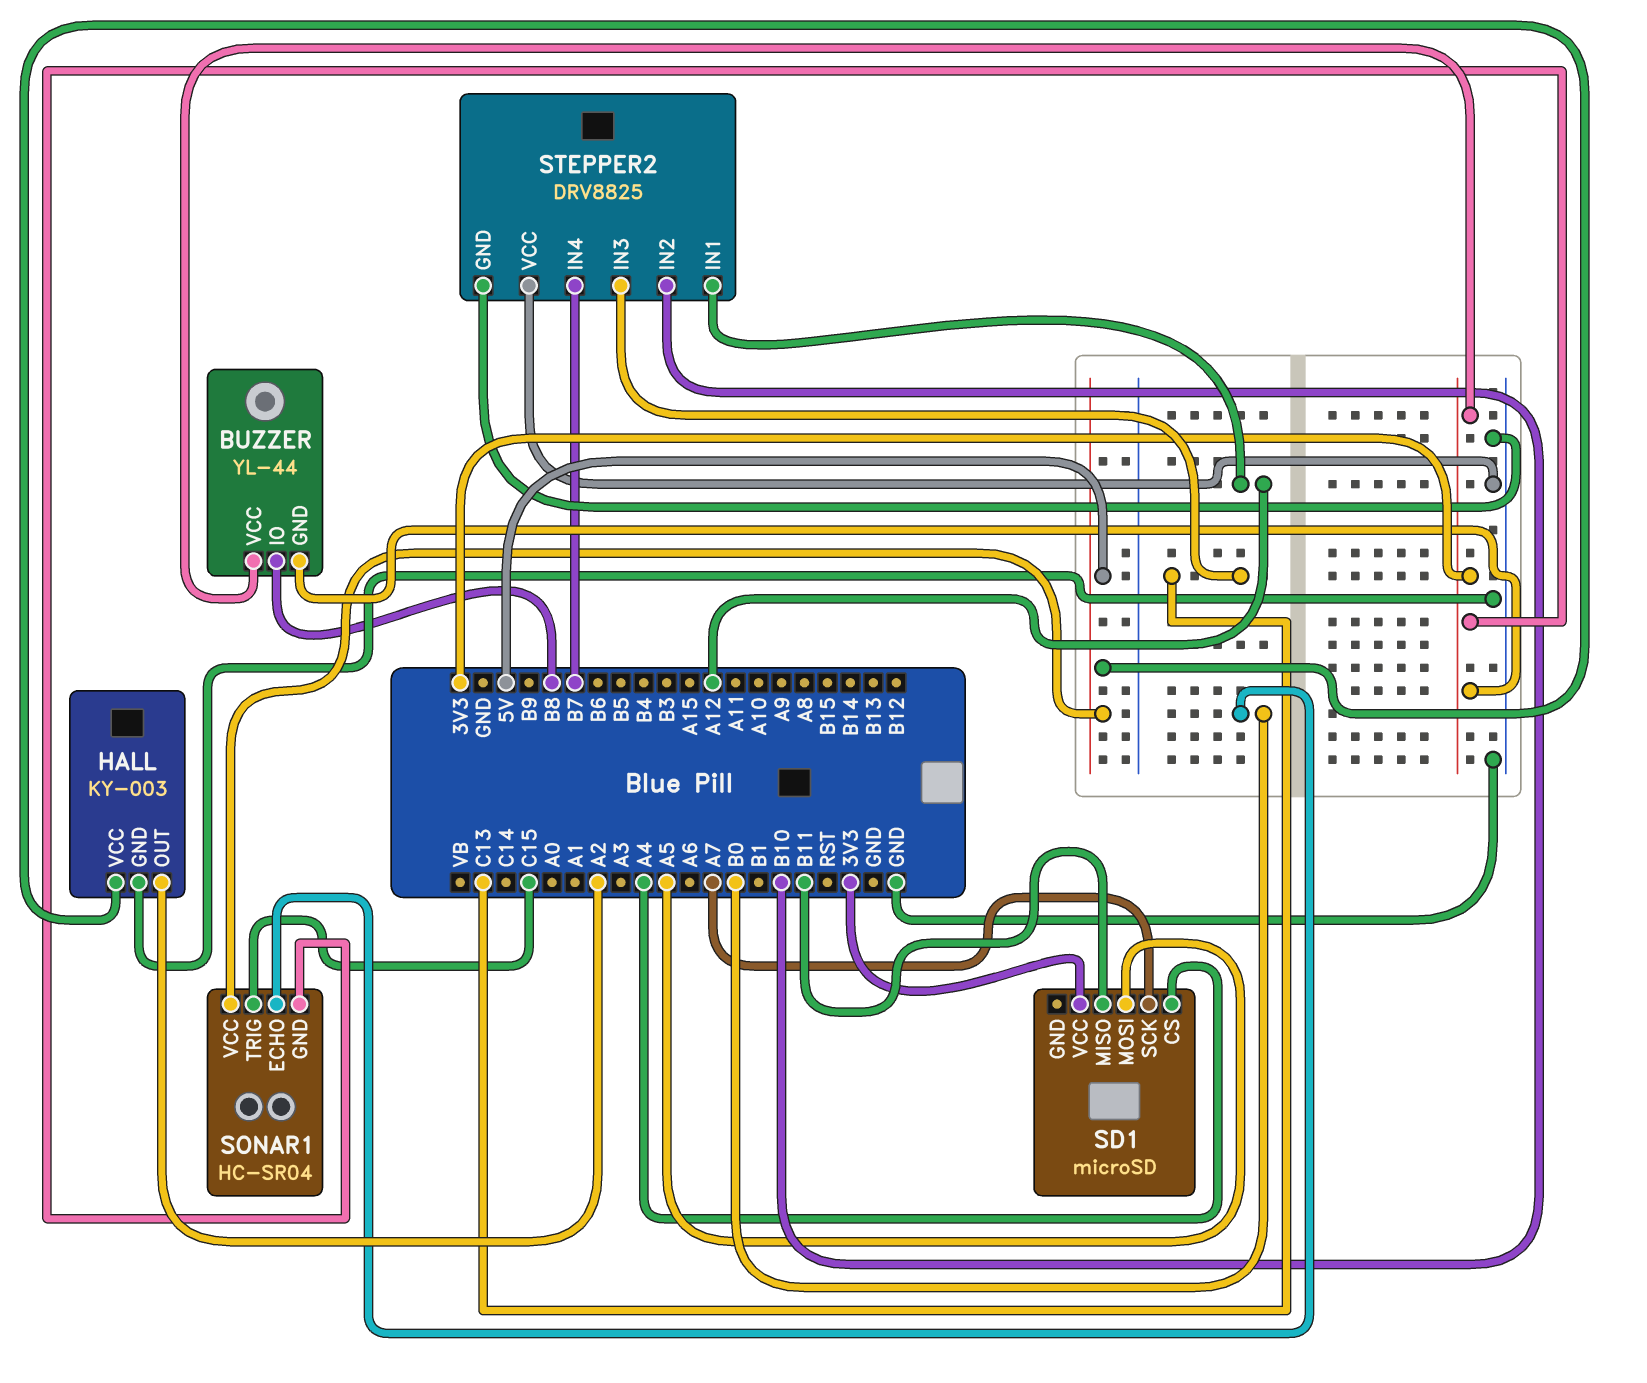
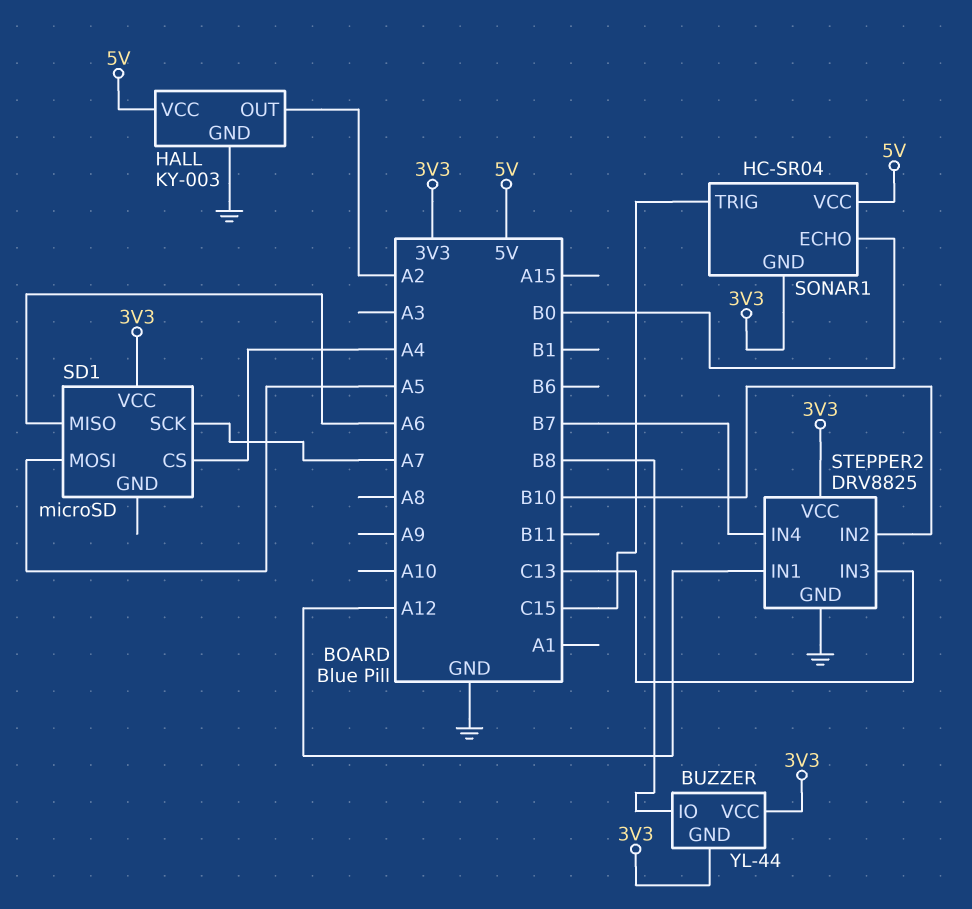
SD1 pin MISO: B11 -> A6
STEPPER2 pin VCC: GND -> 3V3

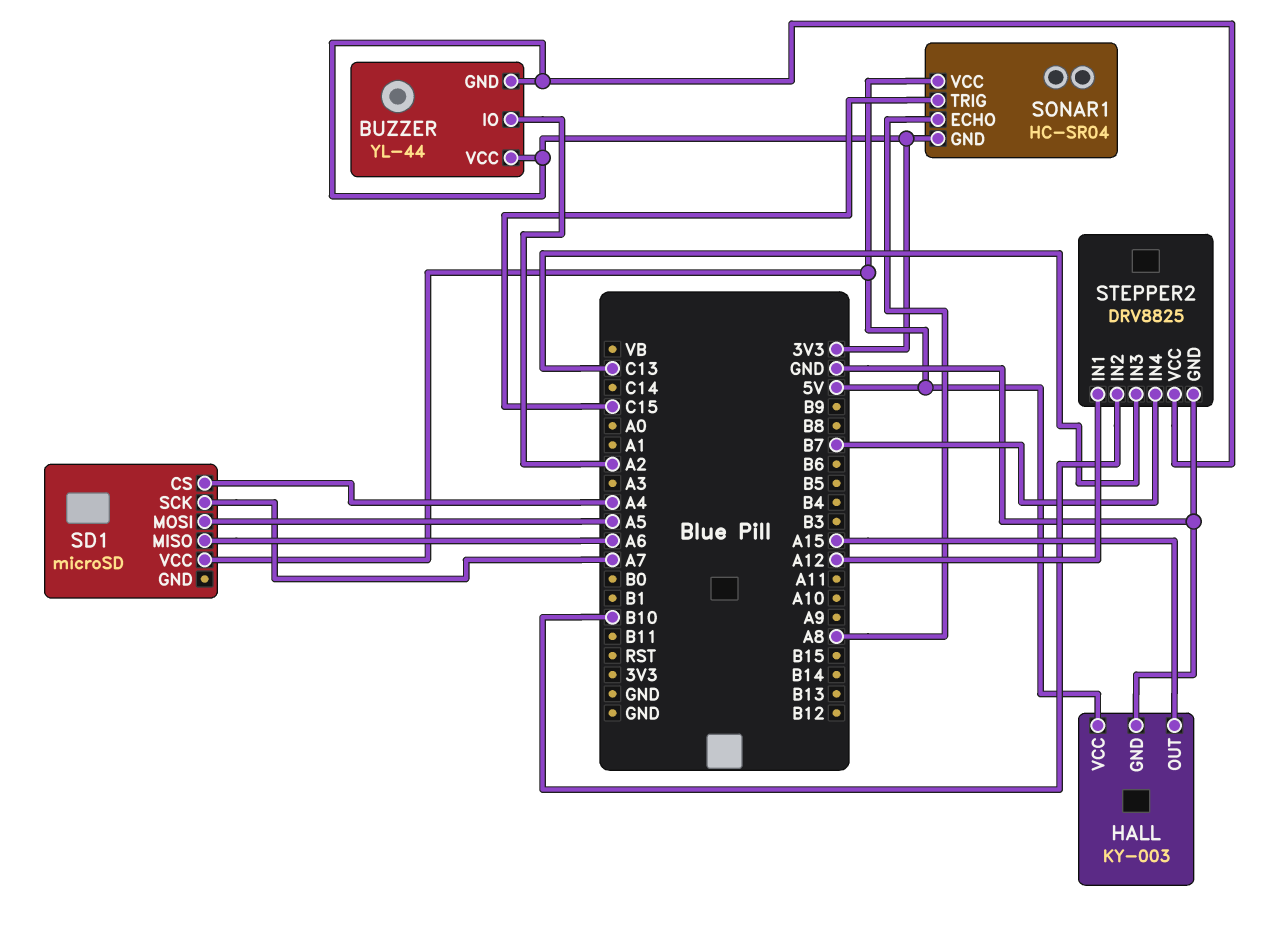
BUZZER pin IO: B8 -> A2
HALL pin OUT: A2 -> A15
SD1 pin VCC: 3V3 -> 5V
SONAR1 pin ECHO: B0 -> A8

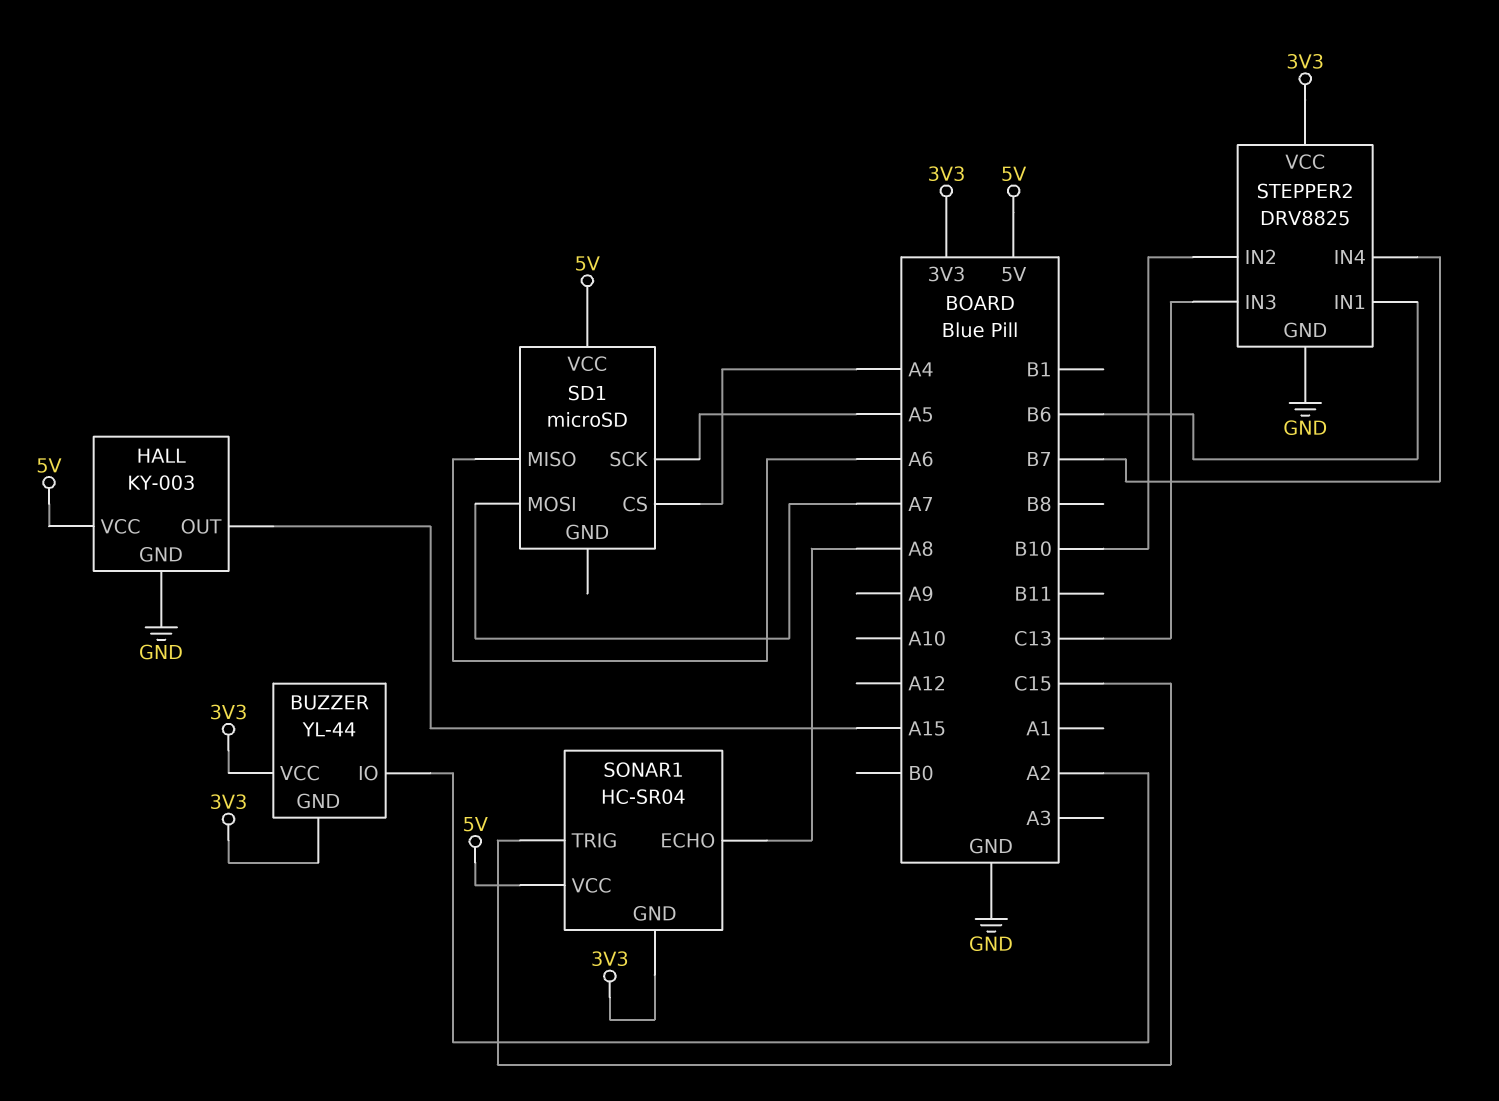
SD1 pin MOSI: A5 -> A7
SD1 pin SCK: A7 -> A5
STEPPER2 pin IN1: A12 -> B6

